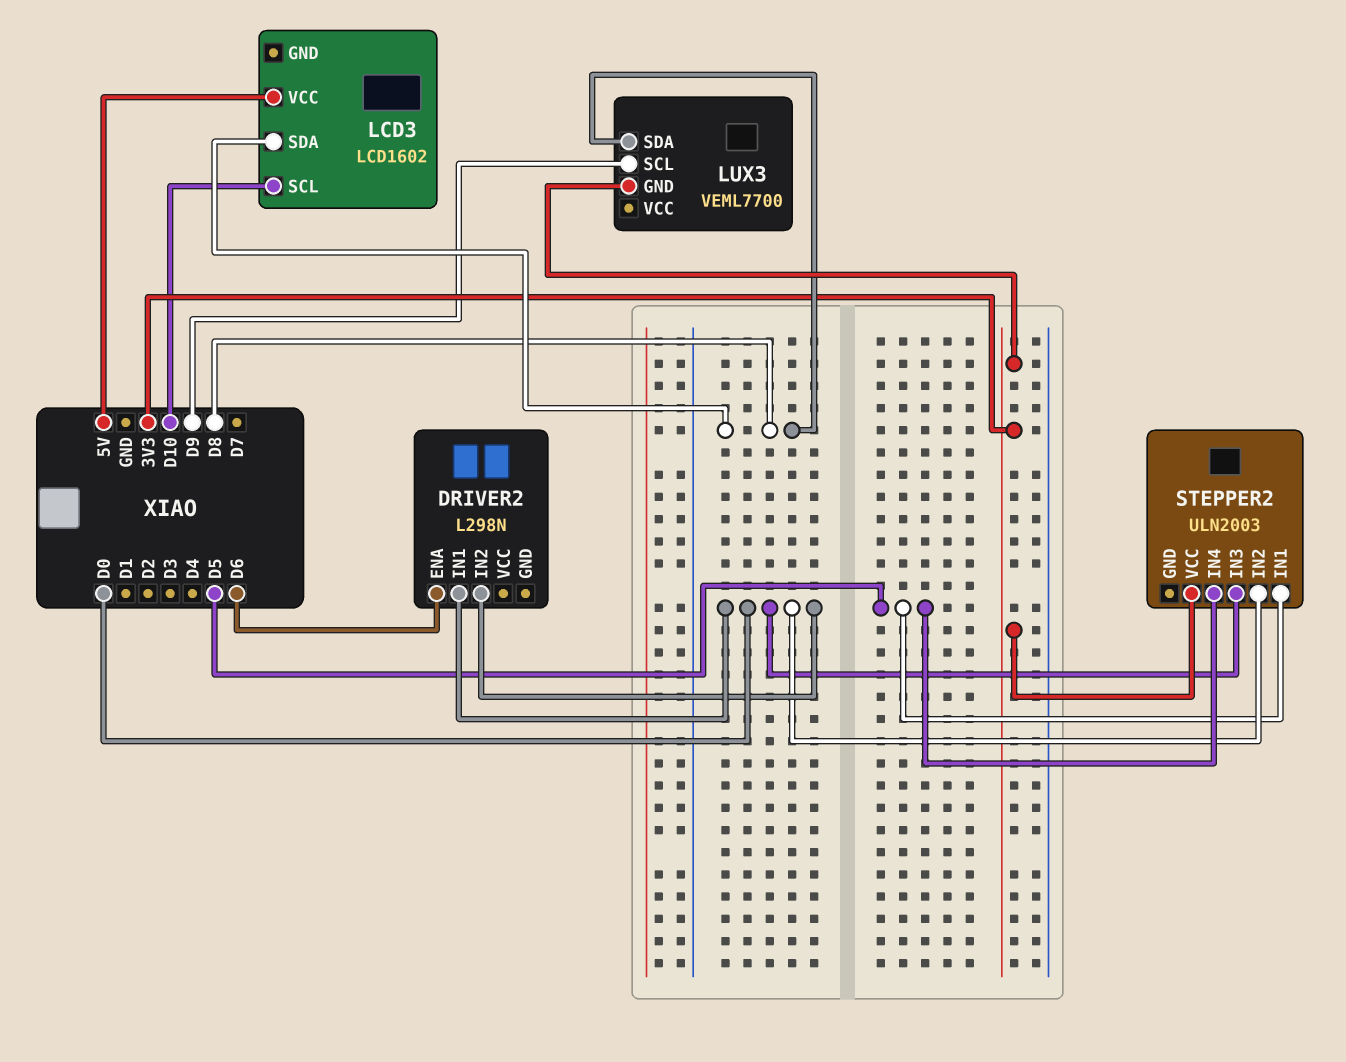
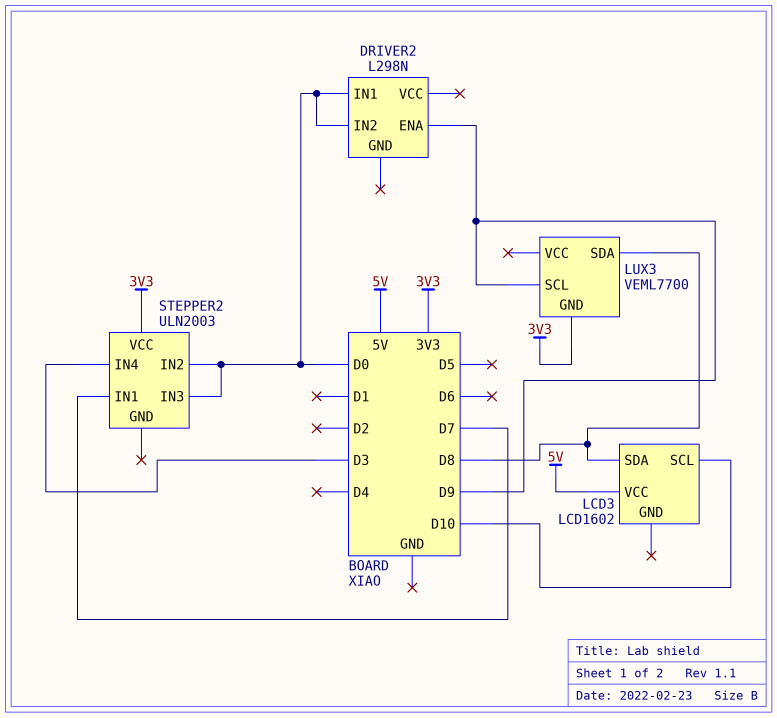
DRIVER2 pin ENA: D6 -> D9
STEPPER2 pin IN1: D5 -> D7
STEPPER2 pin IN4: D5 -> D3

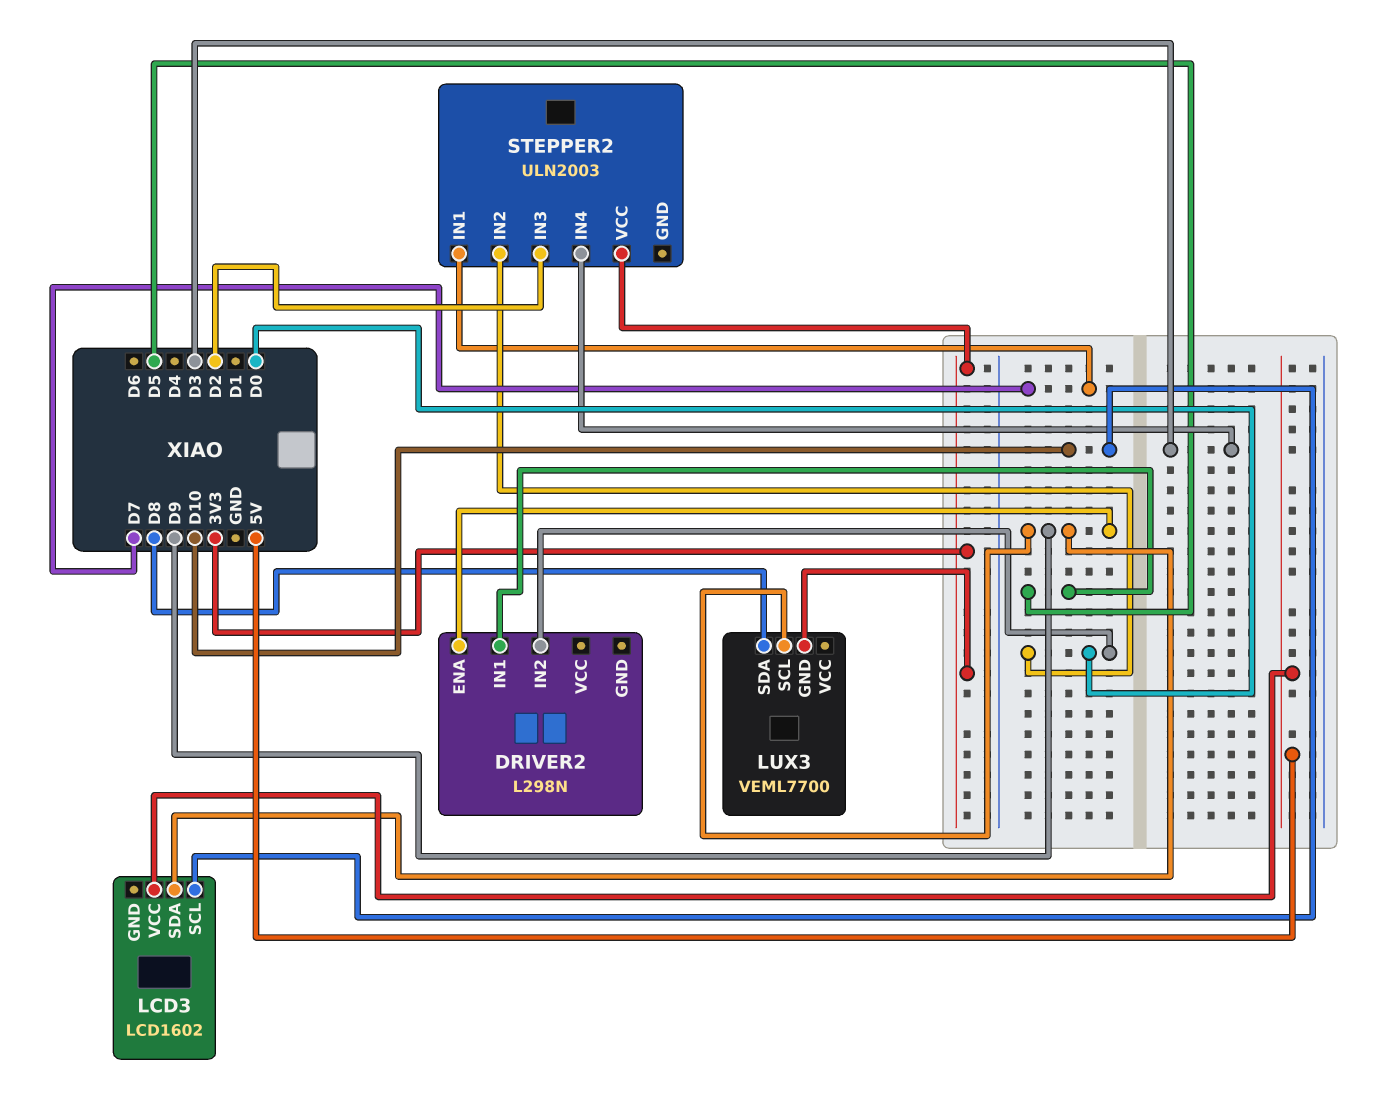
DRIVER2 pin IN1: D0 -> D5
LCD3 pin SDA: D8 -> D9
STEPPER2 pin IN3: D0 -> D2

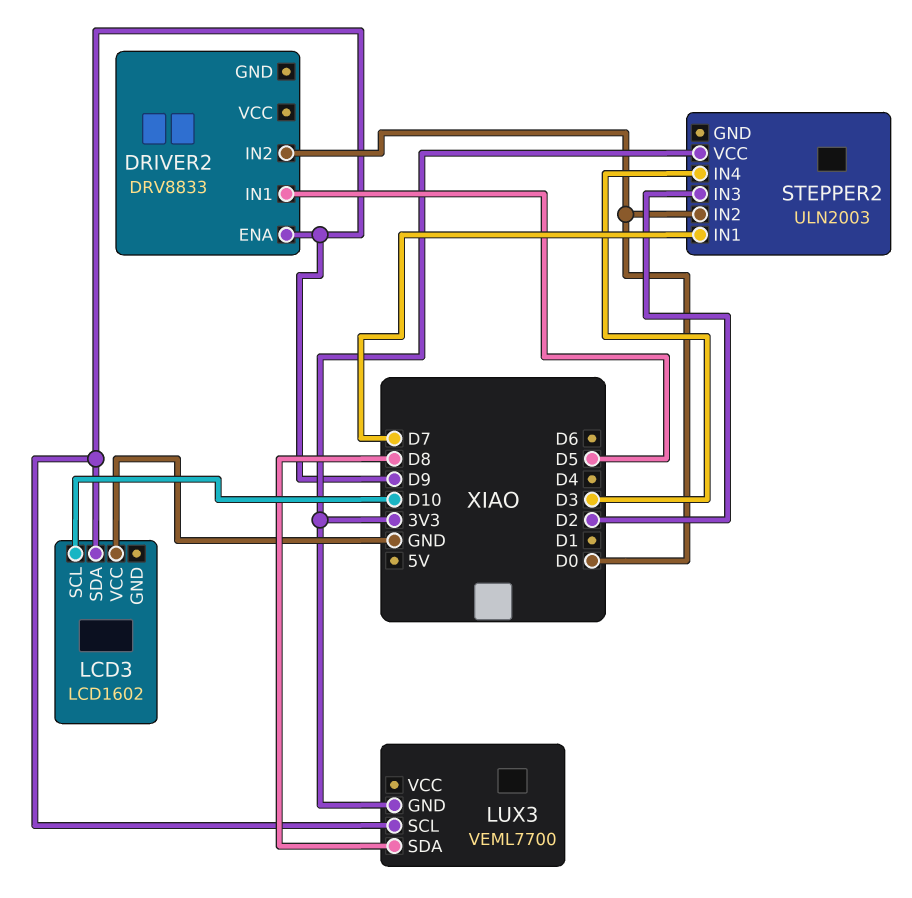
DRIVER2: L298N -> DRV8833
LCD3 pin VCC: 5V -> GND

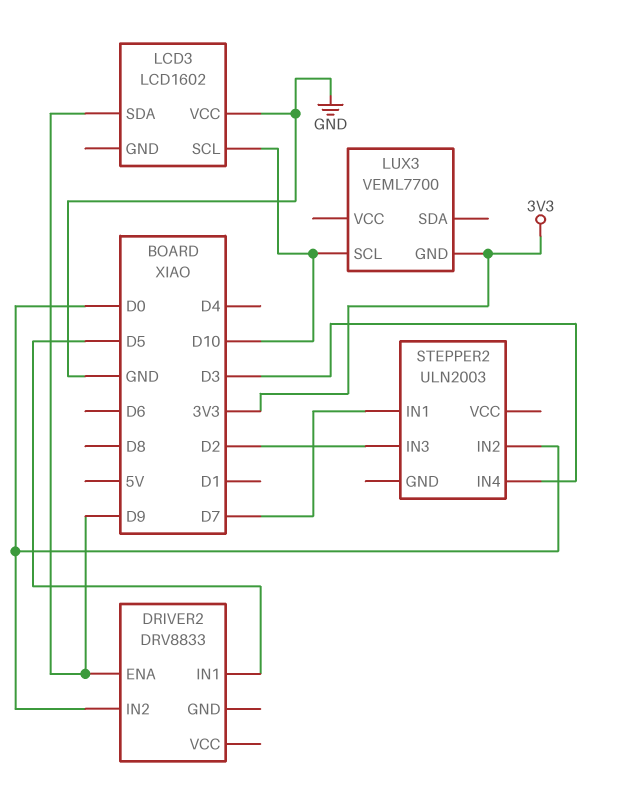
LUX3 pin SCL: D9 -> D10
LUX3 pin SDA: D8 -> none
STEPPER2 pin VCC: 3V3 -> none

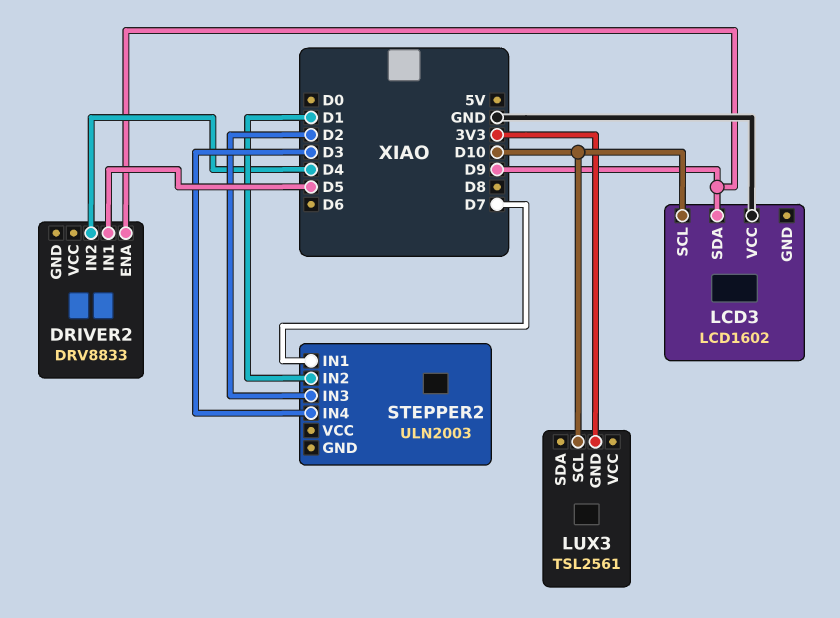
DRIVER2 pin IN2: D0 -> D4
LUX3: VEML7700 -> TSL2561
STEPPER2 pin IN2: D0 -> D1

